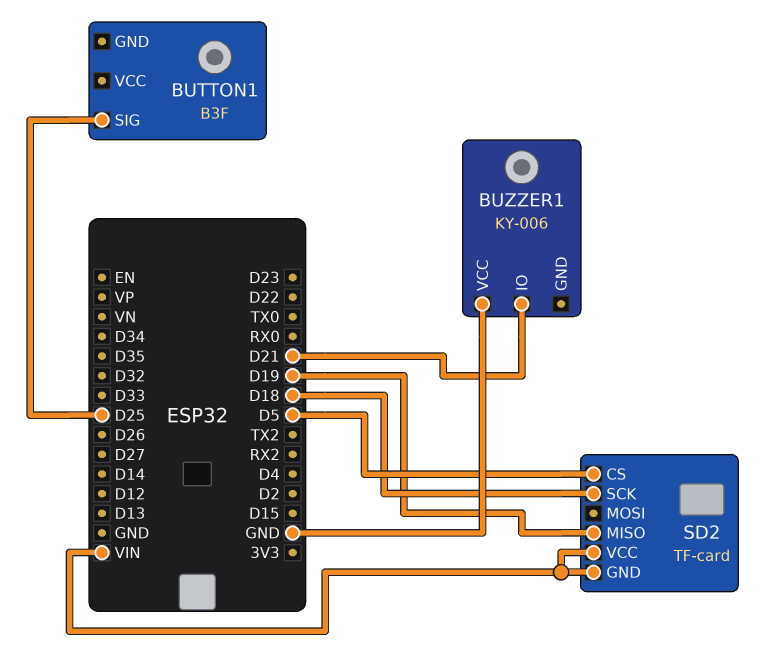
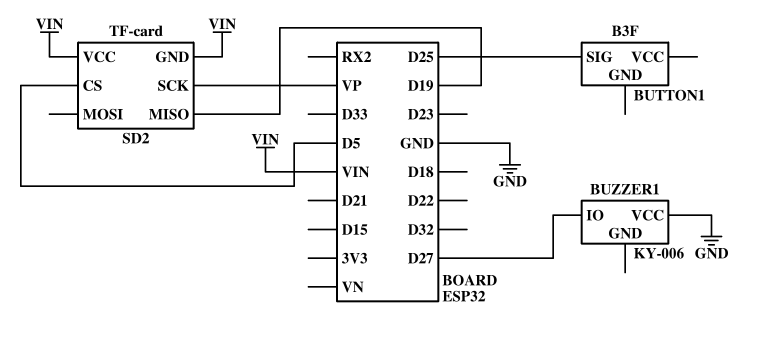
BUZZER1 pin IO: D21 -> D27
SD2 pin SCK: D18 -> VP

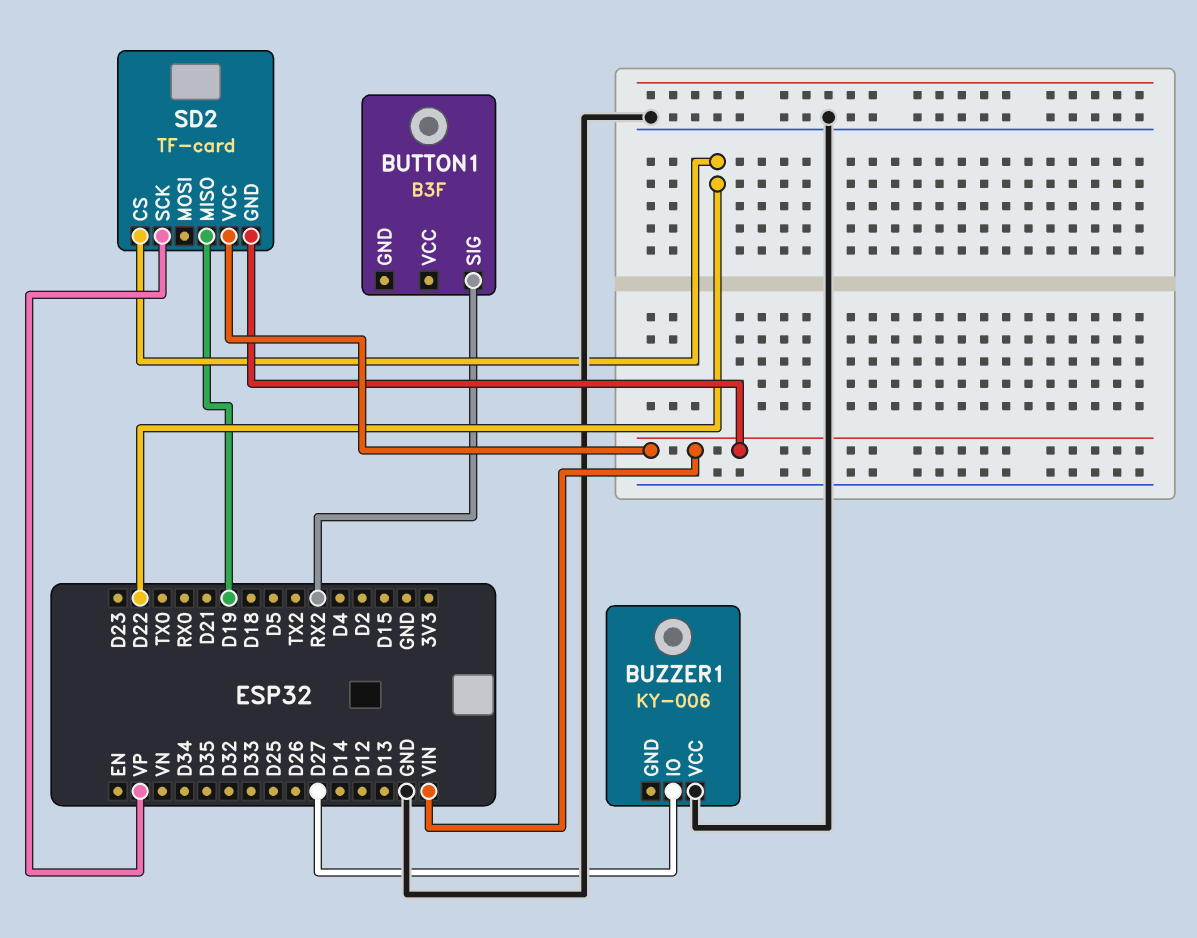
BUTTON1 pin SIG: D25 -> RX2
SD2 pin CS: D5 -> D22

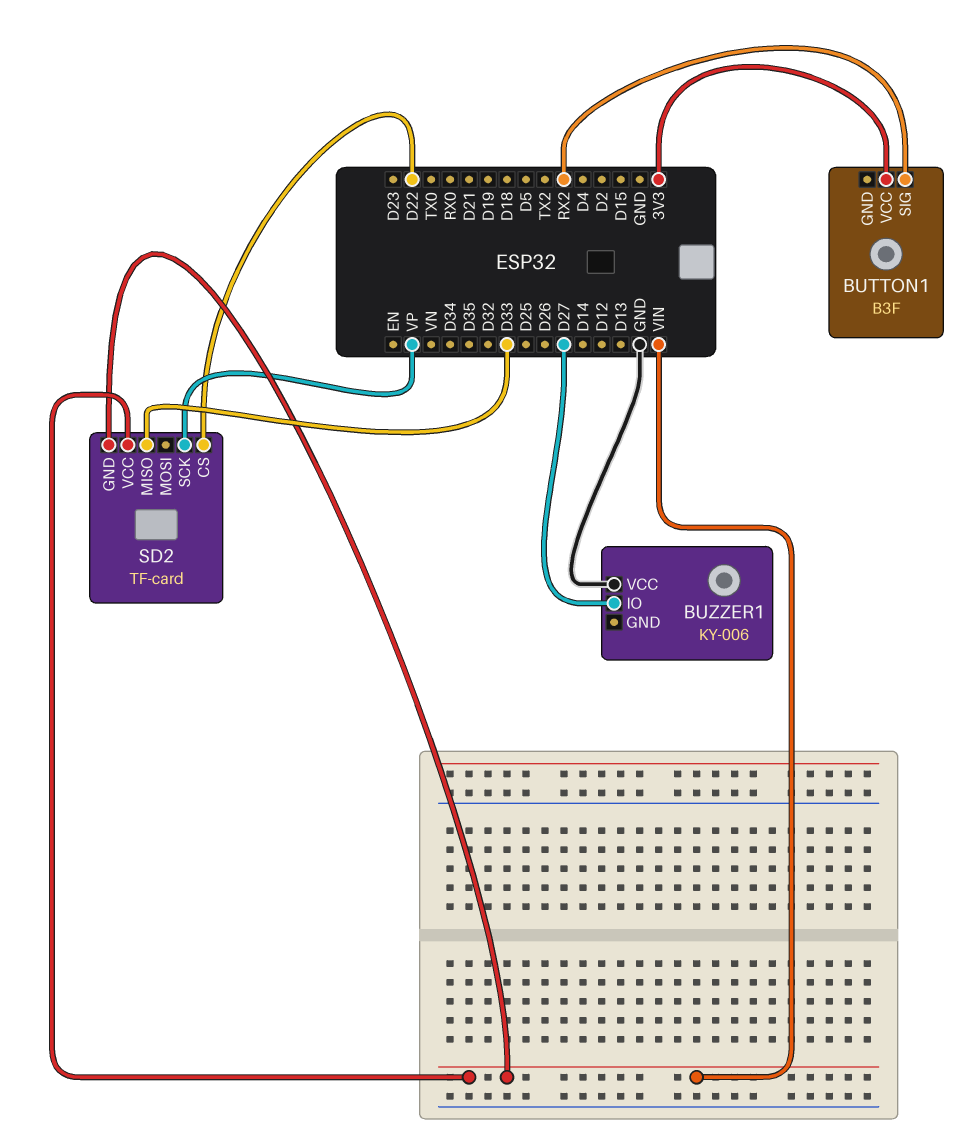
BUTTON1 pin VCC: none -> 3V3
SD2 pin MISO: D19 -> D33

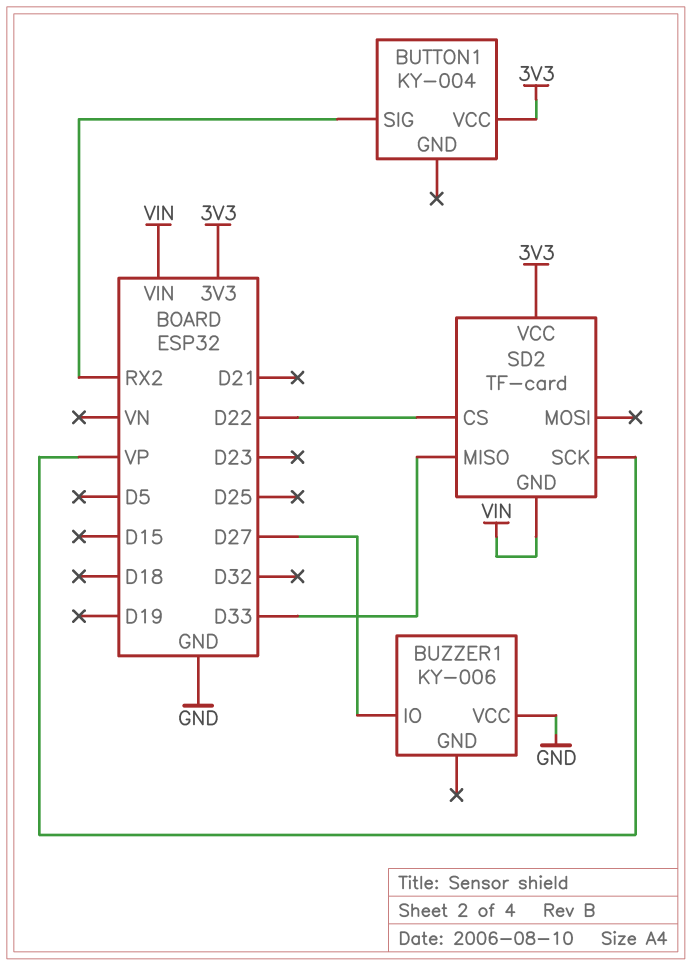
BUTTON1: B3F -> KY-004
SD2 pin VCC: VIN -> 3V3

